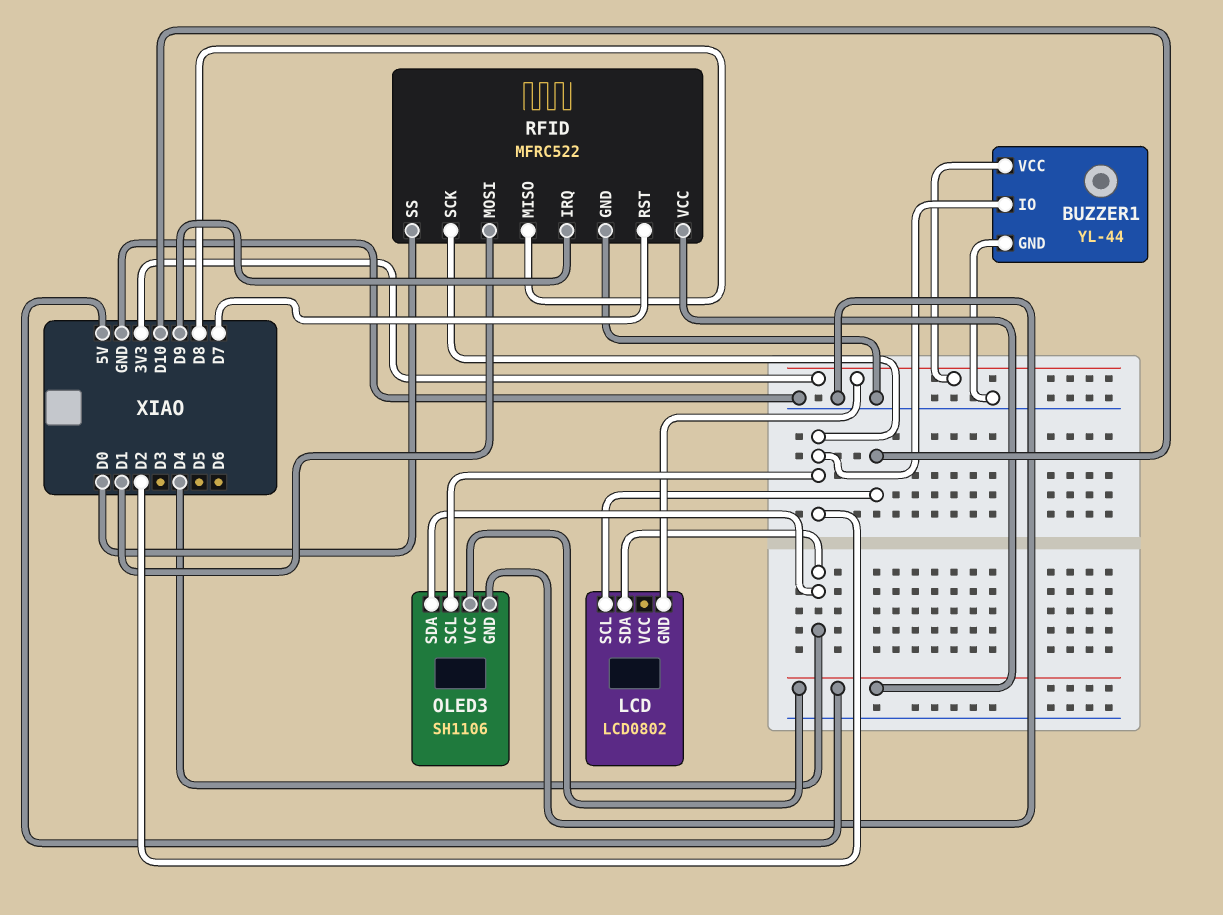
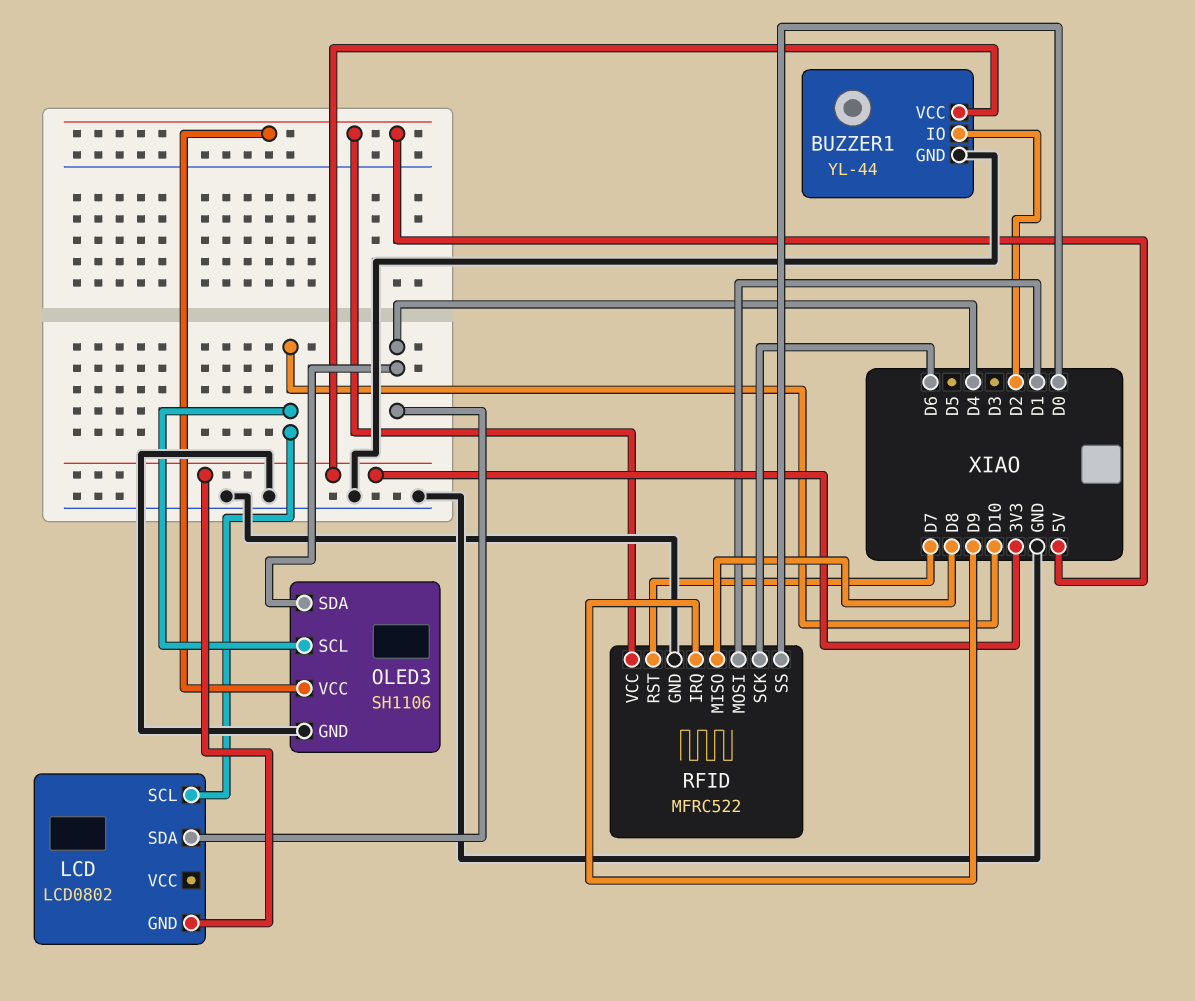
OLED3 pin SCL: D2 -> D10
RFID pin SCK: D2 -> D6

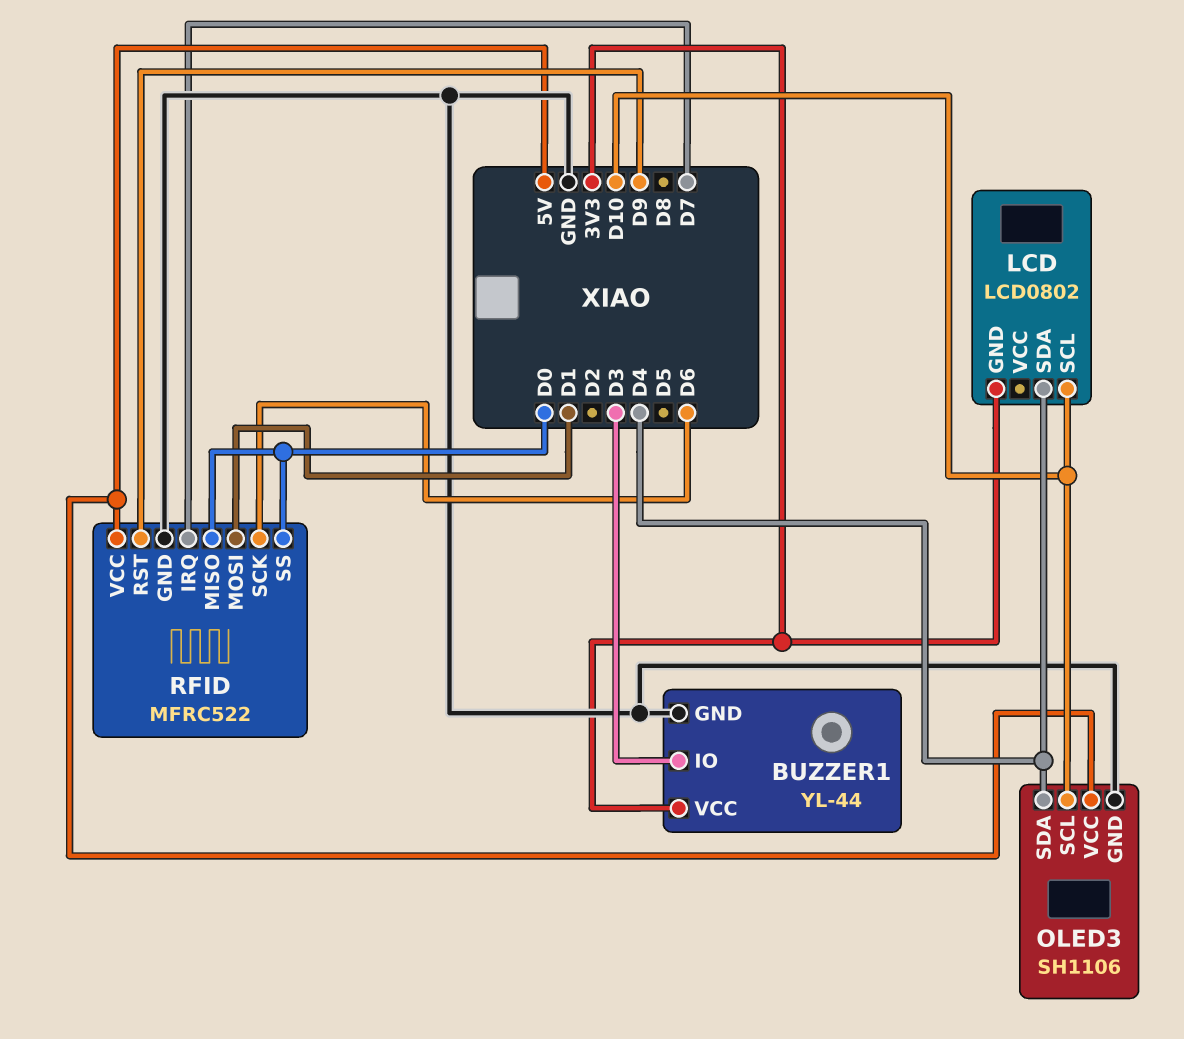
BUZZER1 pin IO: D2 -> D3
RFID pin IRQ: D9 -> D7
RFID pin MISO: D8 -> D0
RFID pin RST: D7 -> D9

